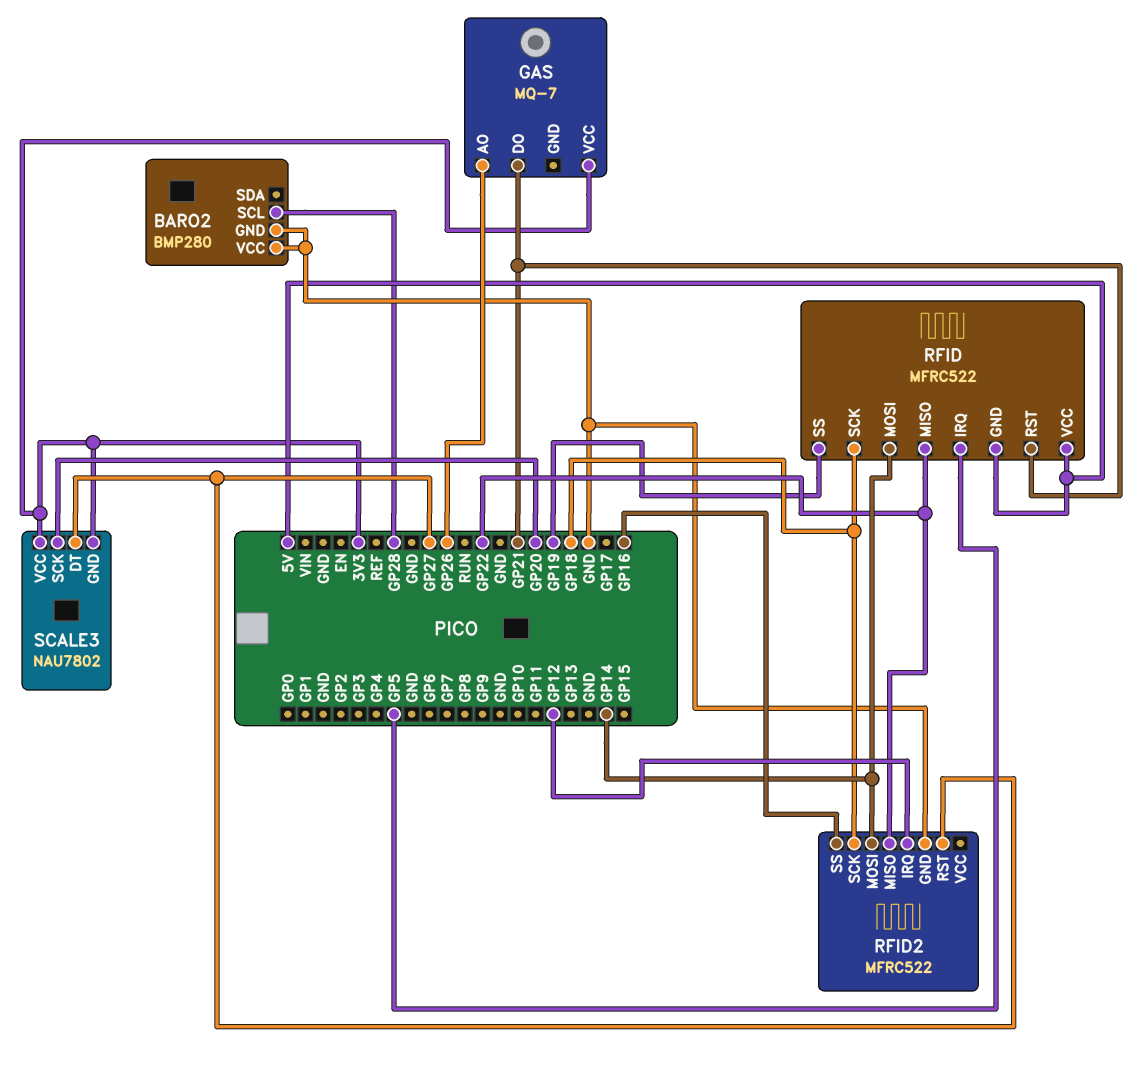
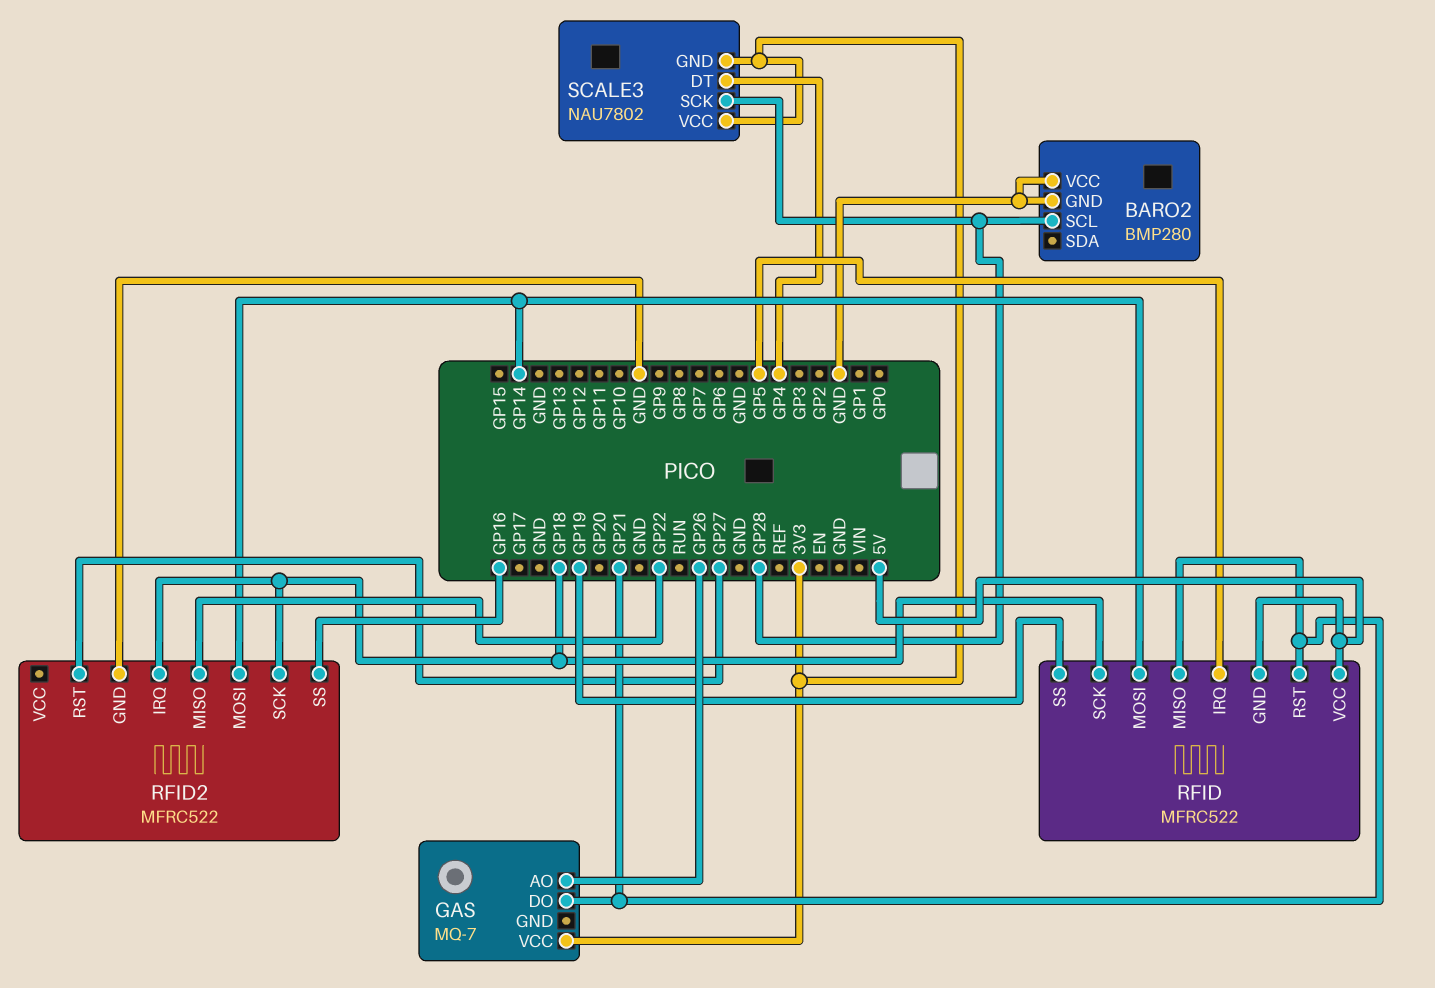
RFID pin MISO: GP22 -> GP21
RFID2 pin IRQ: GP12 -> GP18
SCALE3 pin DT: GP27 -> GP4
SCALE3 pin SCK: GP20 -> GP28

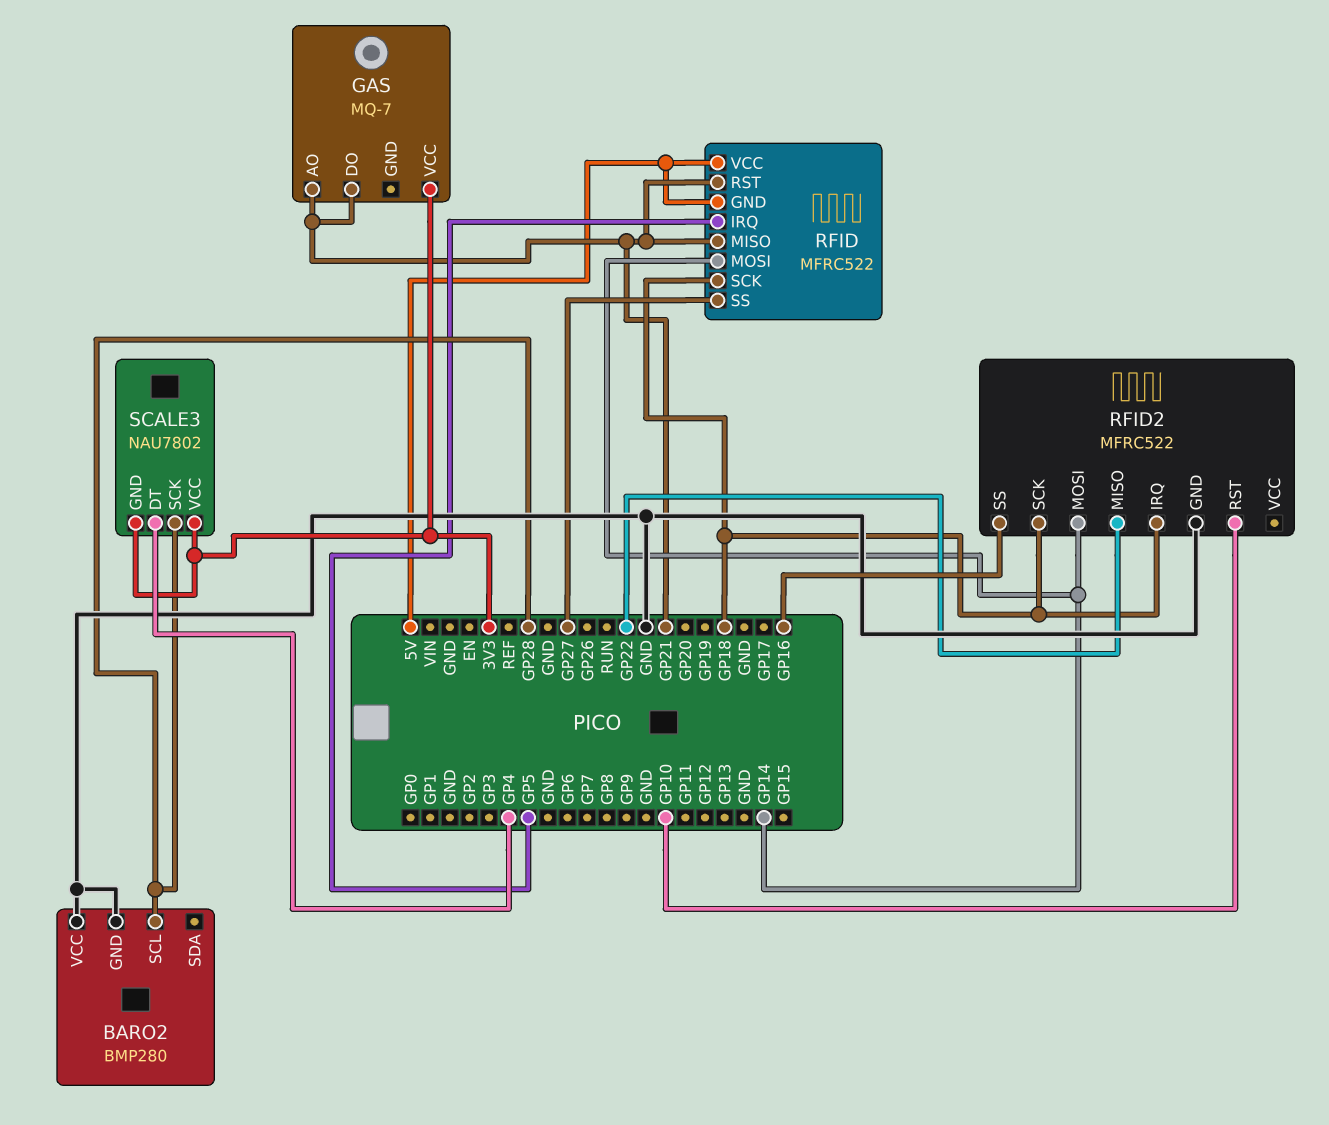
GAS pin AO: GP26 -> GP21
RFID pin SS: GP19 -> GP27
RFID2 pin RST: GP27 -> GP10

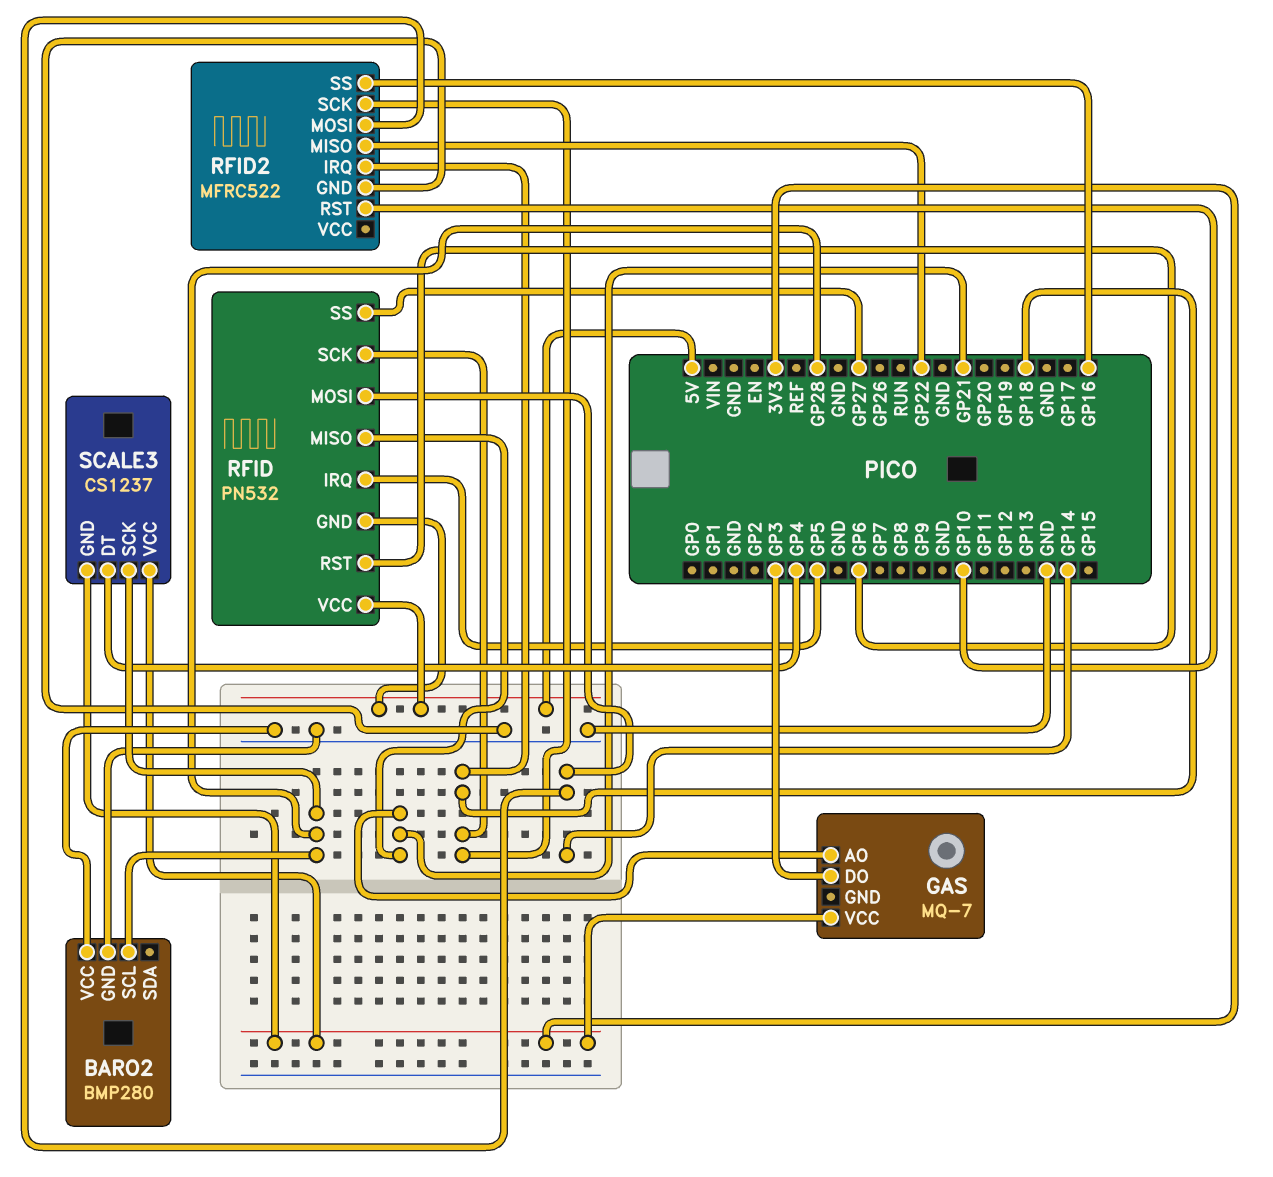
GAS pin DO: GP21 -> GP3
RFID: MFRC522 -> PN532
RFID pin RST: GP21 -> GP6
SCALE3: NAU7802 -> CS1237

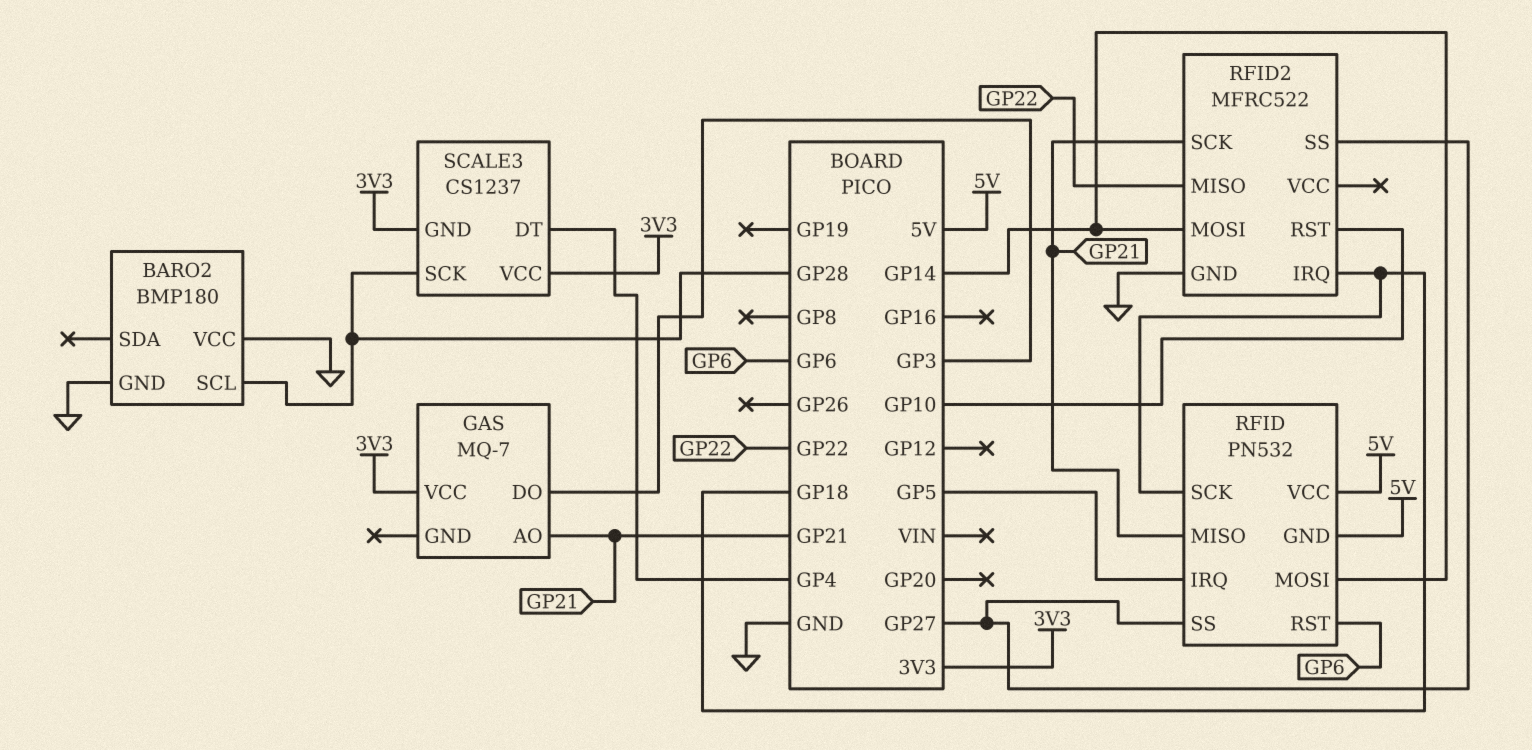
BARO2: BMP280 -> BMP180
RFID2 pin SCK: GP18 -> GP21
RFID2 pin SS: GP16 -> GP27

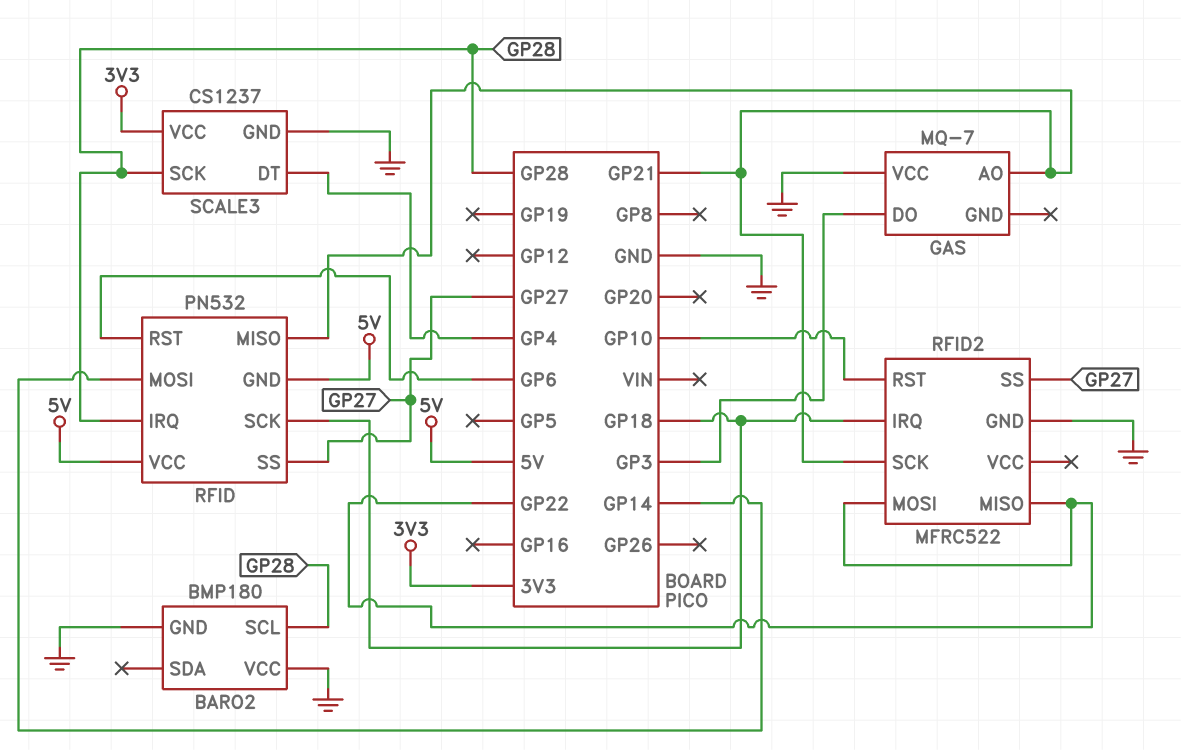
GAS pin VCC: 3V3 -> GND
RFID pin IRQ: GP5 -> GP28
RFID2 pin MOSI: GP14 -> GP22
SCALE3 pin GND: 3V3 -> GND

